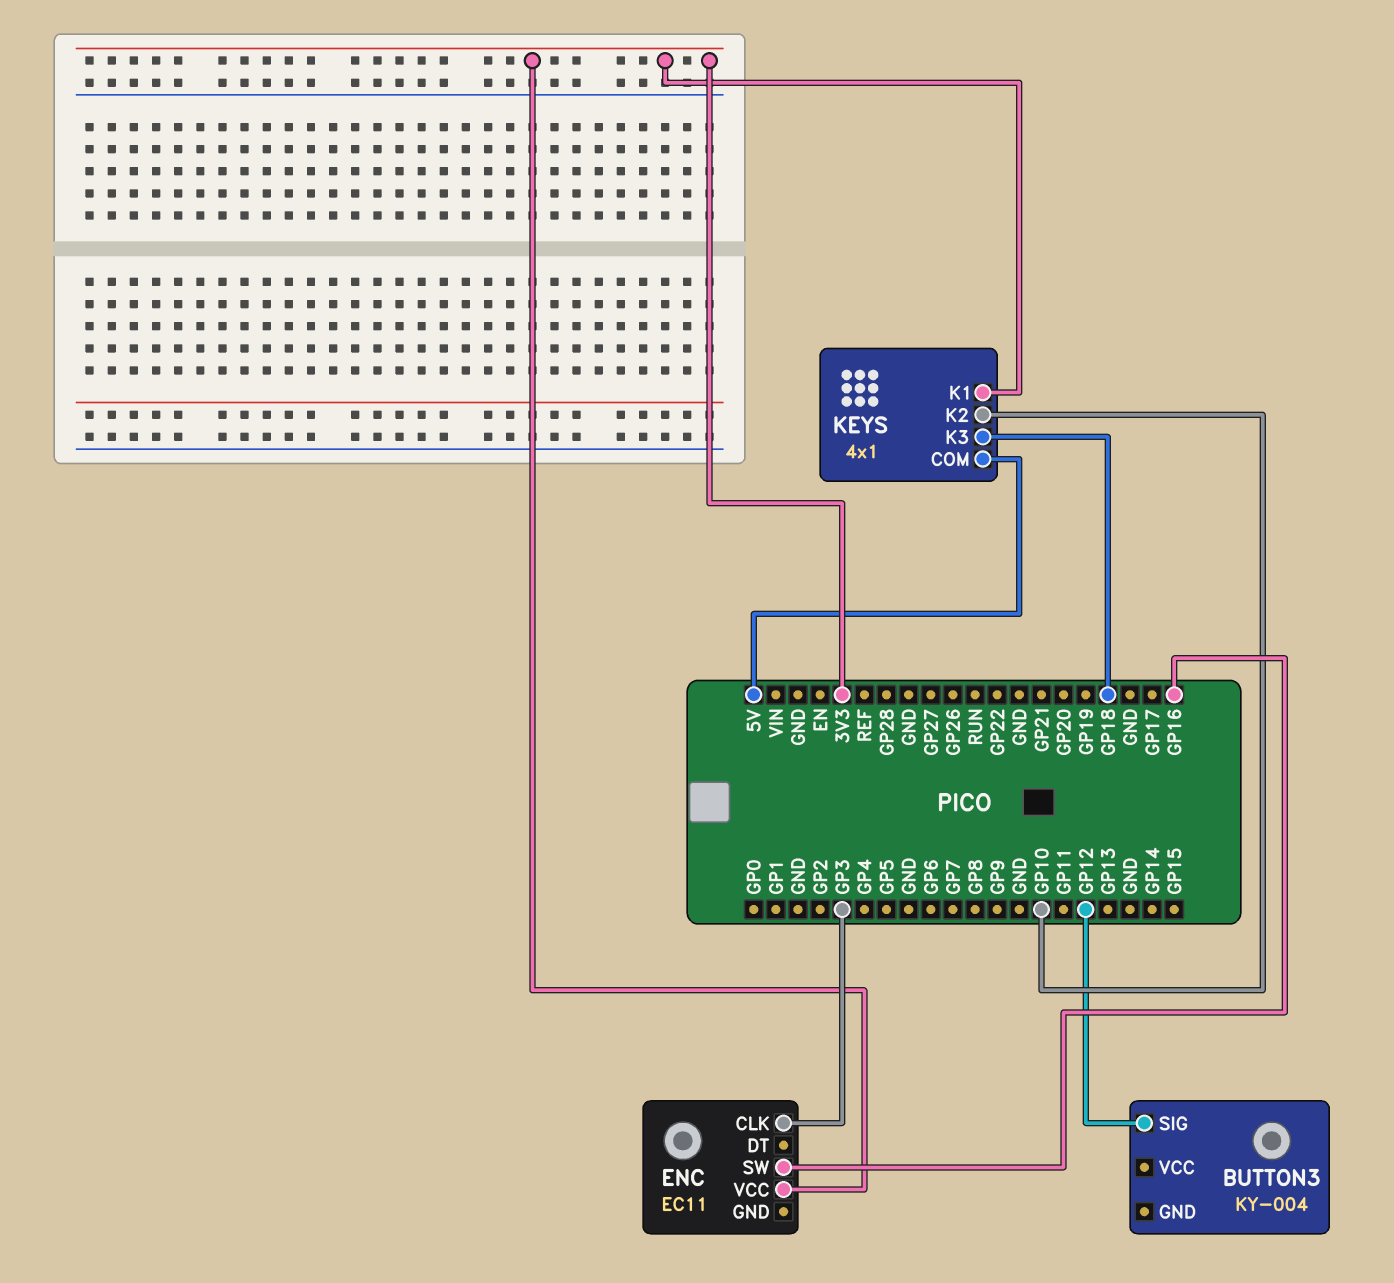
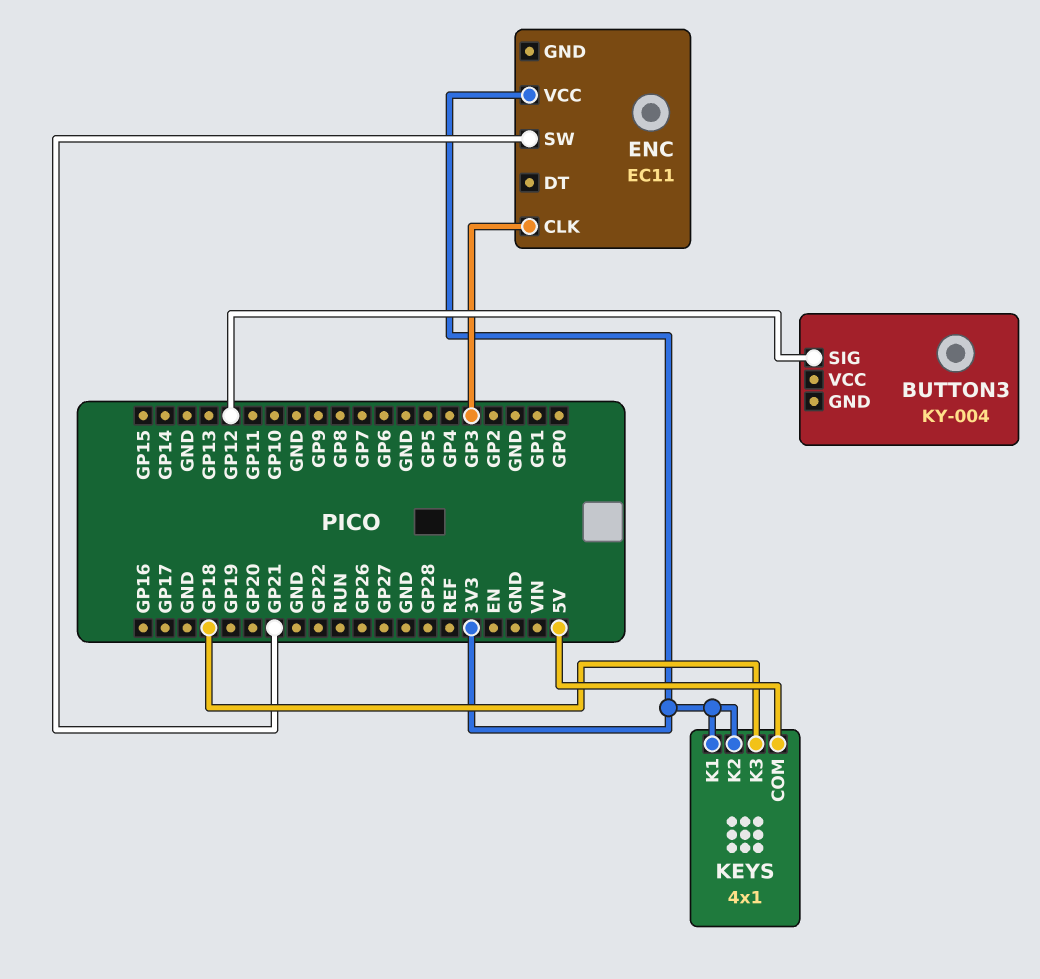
ENC pin SW: GP16 -> GP21
KEYS pin K2: GP10 -> 3V3

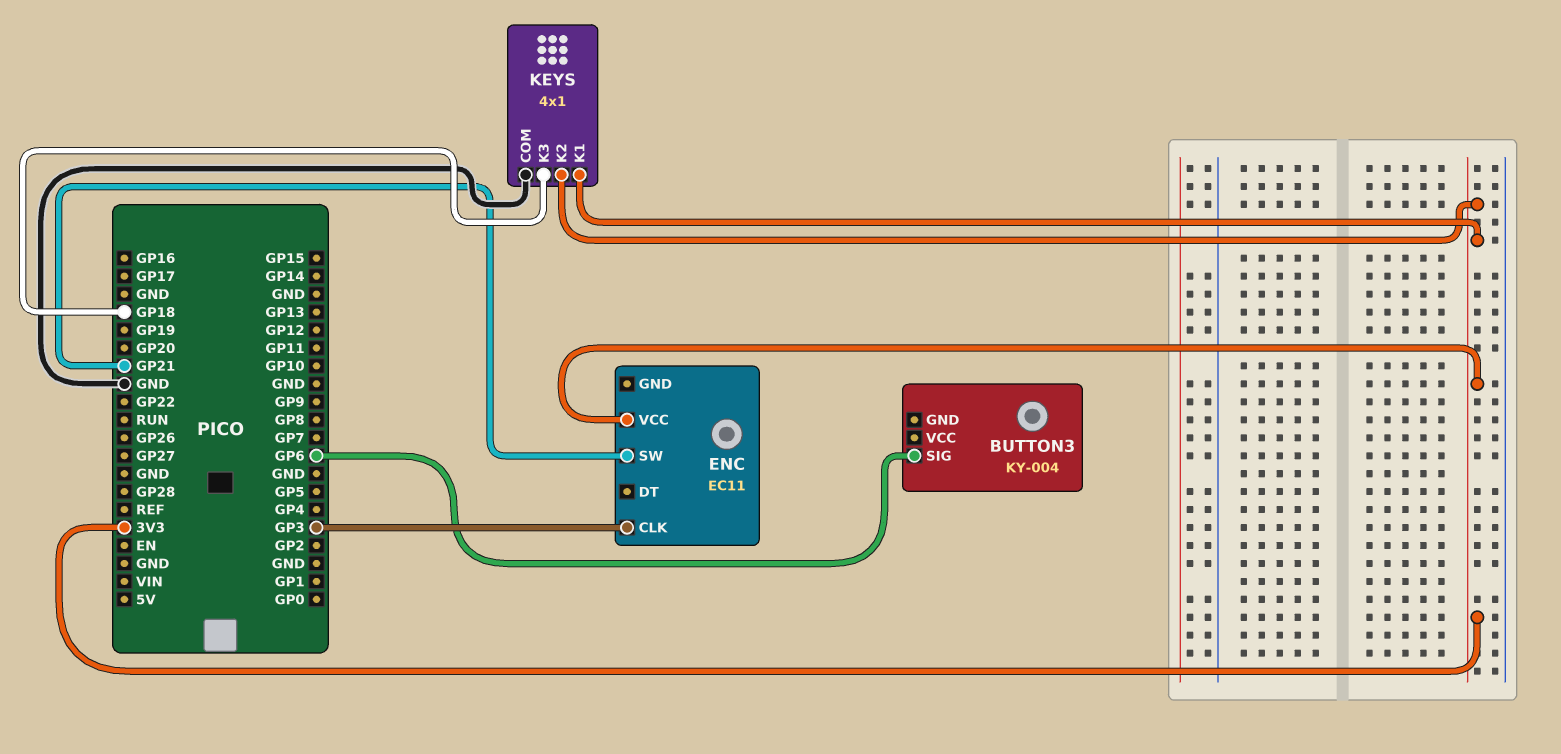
BUTTON3 pin SIG: GP12 -> GP6
KEYS pin COM: 5V -> GND

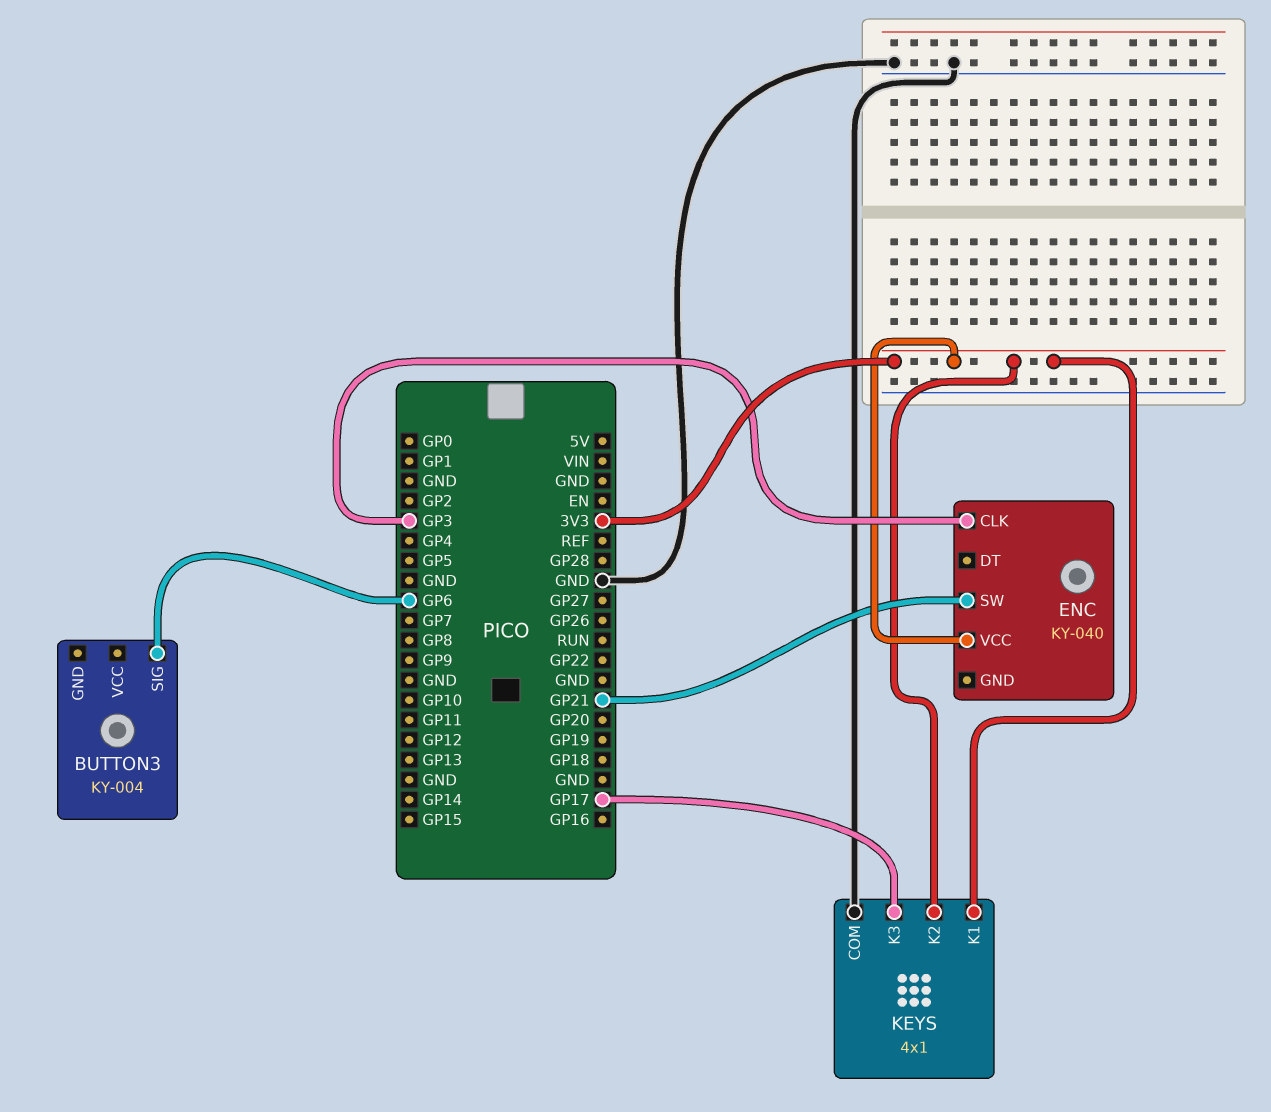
ENC: EC11 -> KY-040
KEYS pin K3: GP18 -> GP17

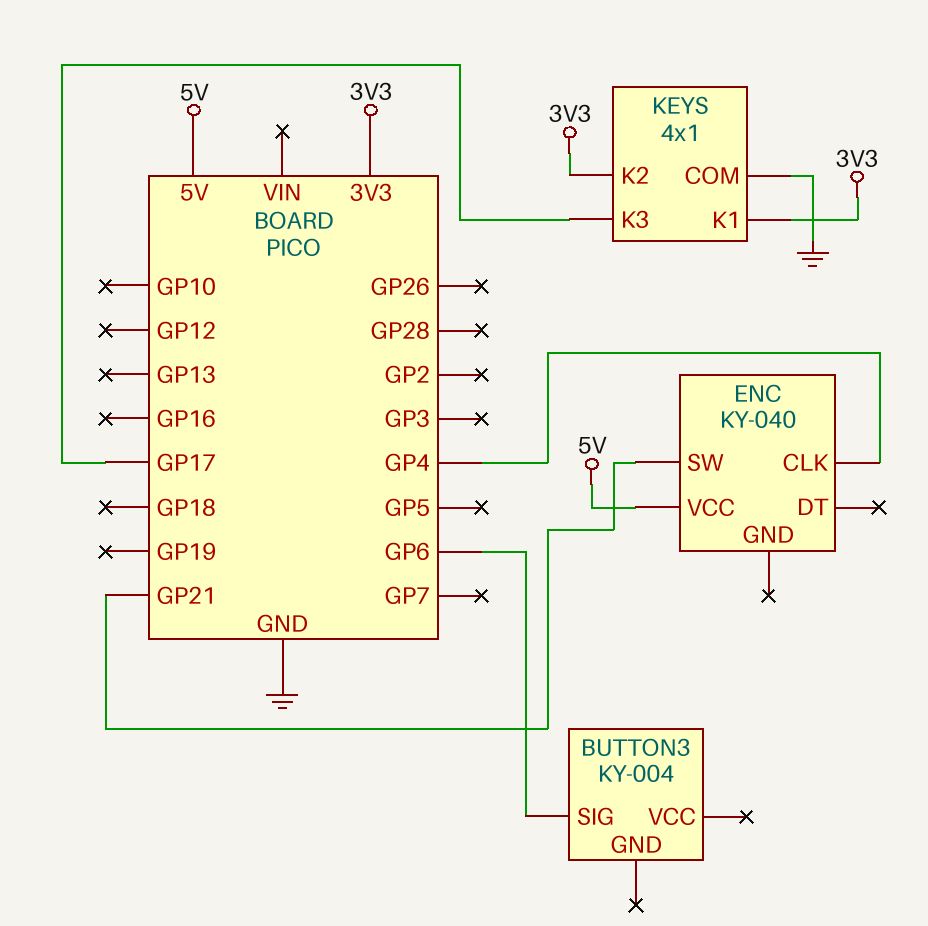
ENC pin CLK: GP3 -> GP4
ENC pin VCC: 3V3 -> 5V

